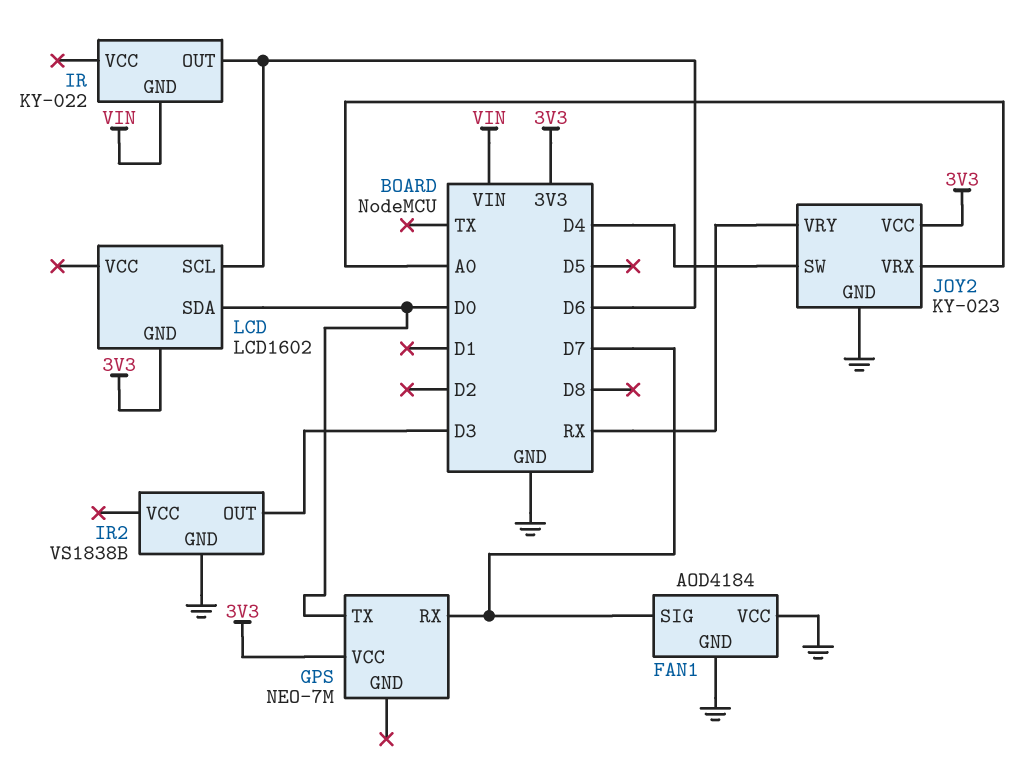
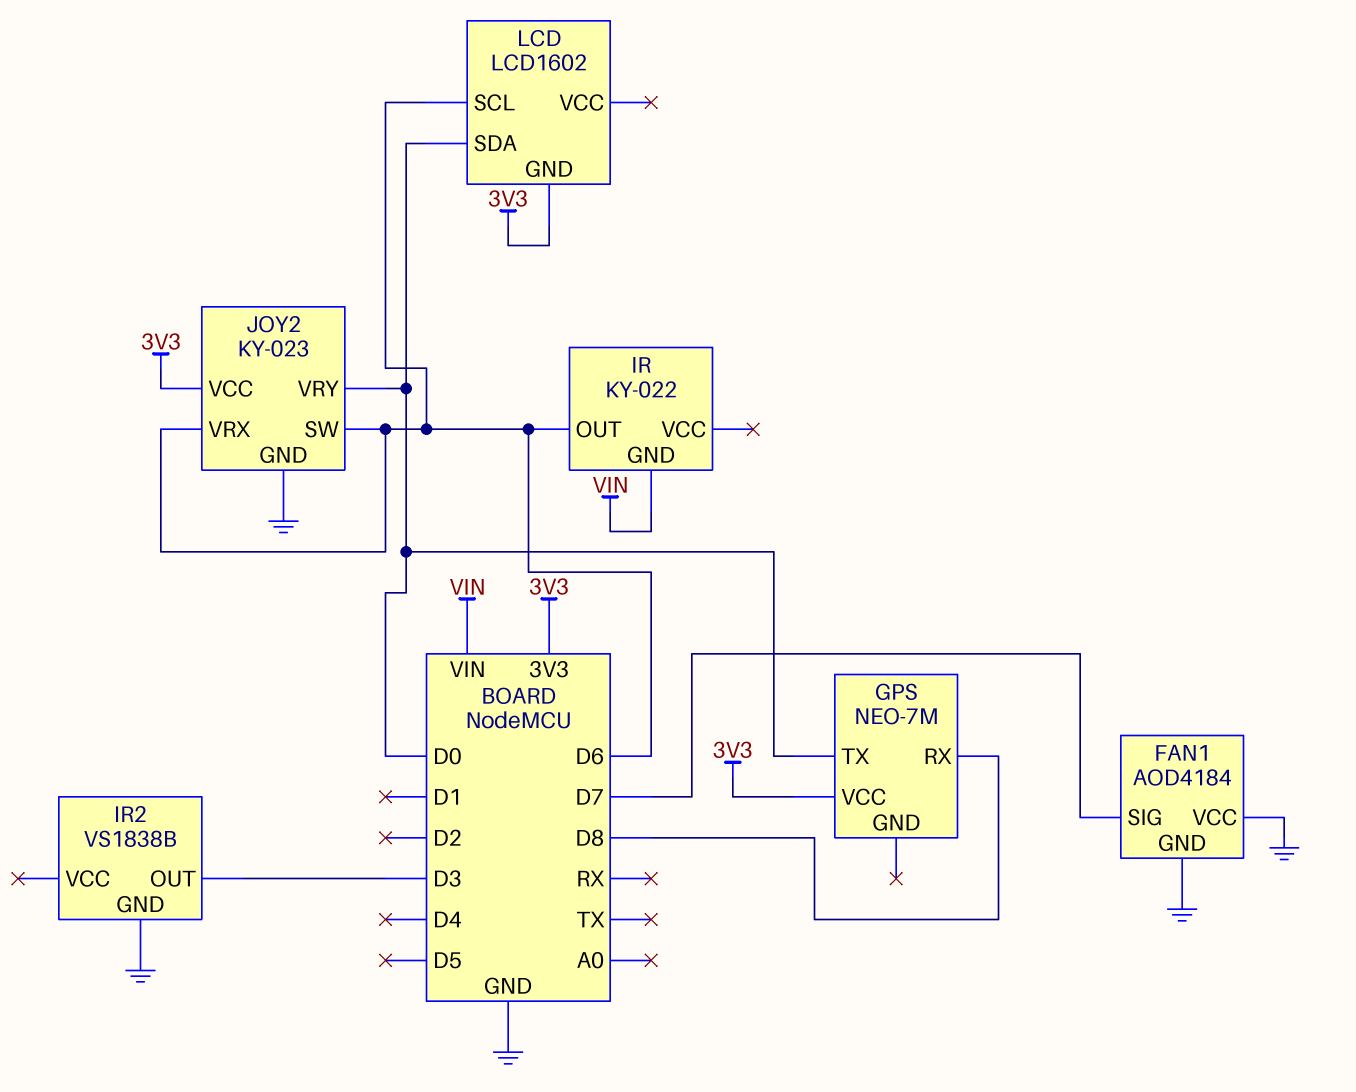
GPS pin RX: D7 -> D8
JOY2 pin SW: D4 -> D6
JOY2 pin VRX: A0 -> D6
JOY2 pin VRY: RX -> D0

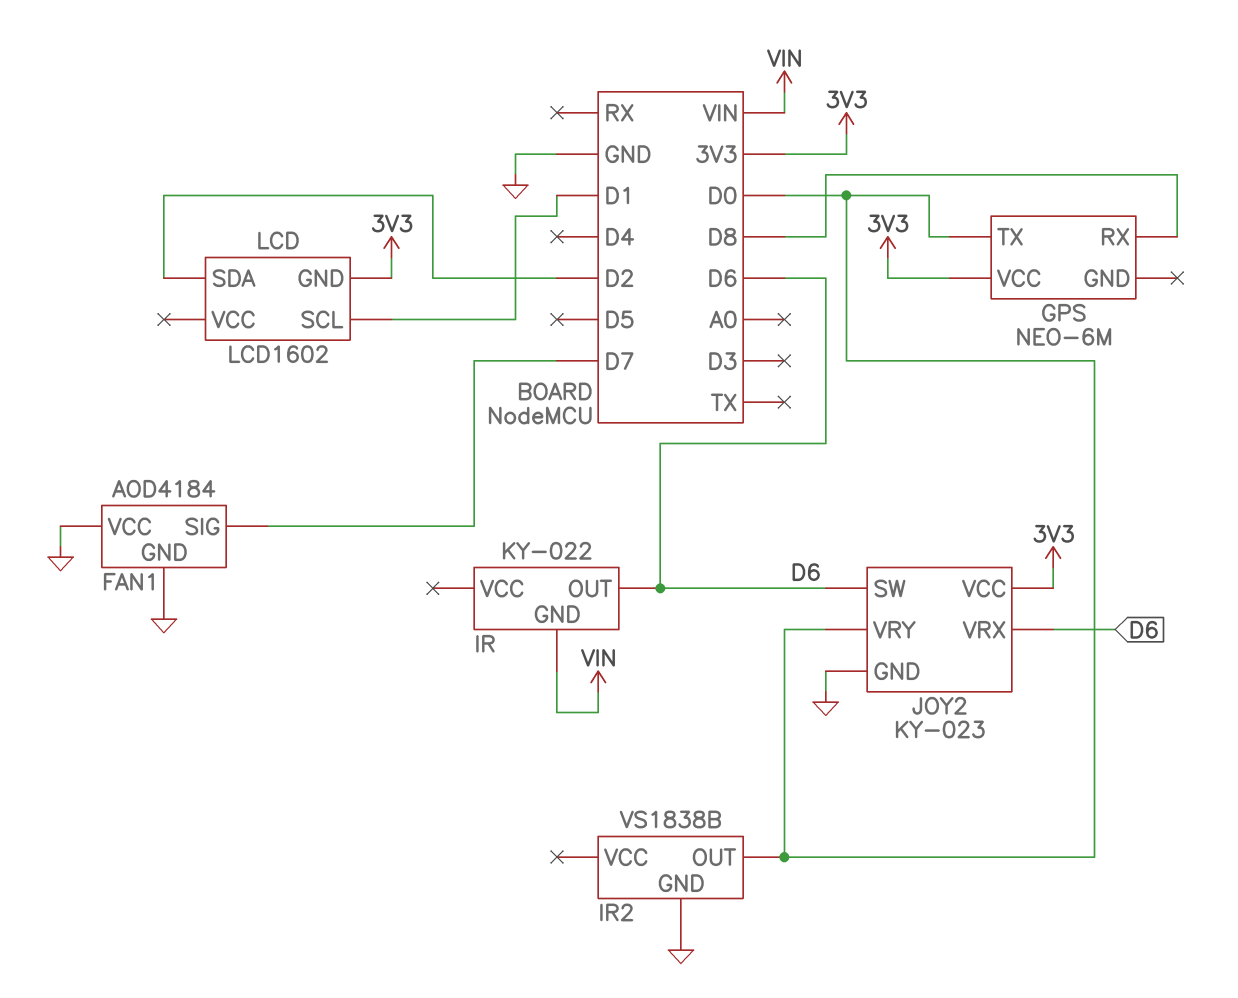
GPS: NEO-7M -> NEO-6M
IR2 pin OUT: D3 -> D0
LCD pin SCL: D6 -> D1
LCD pin SDA: D0 -> D2

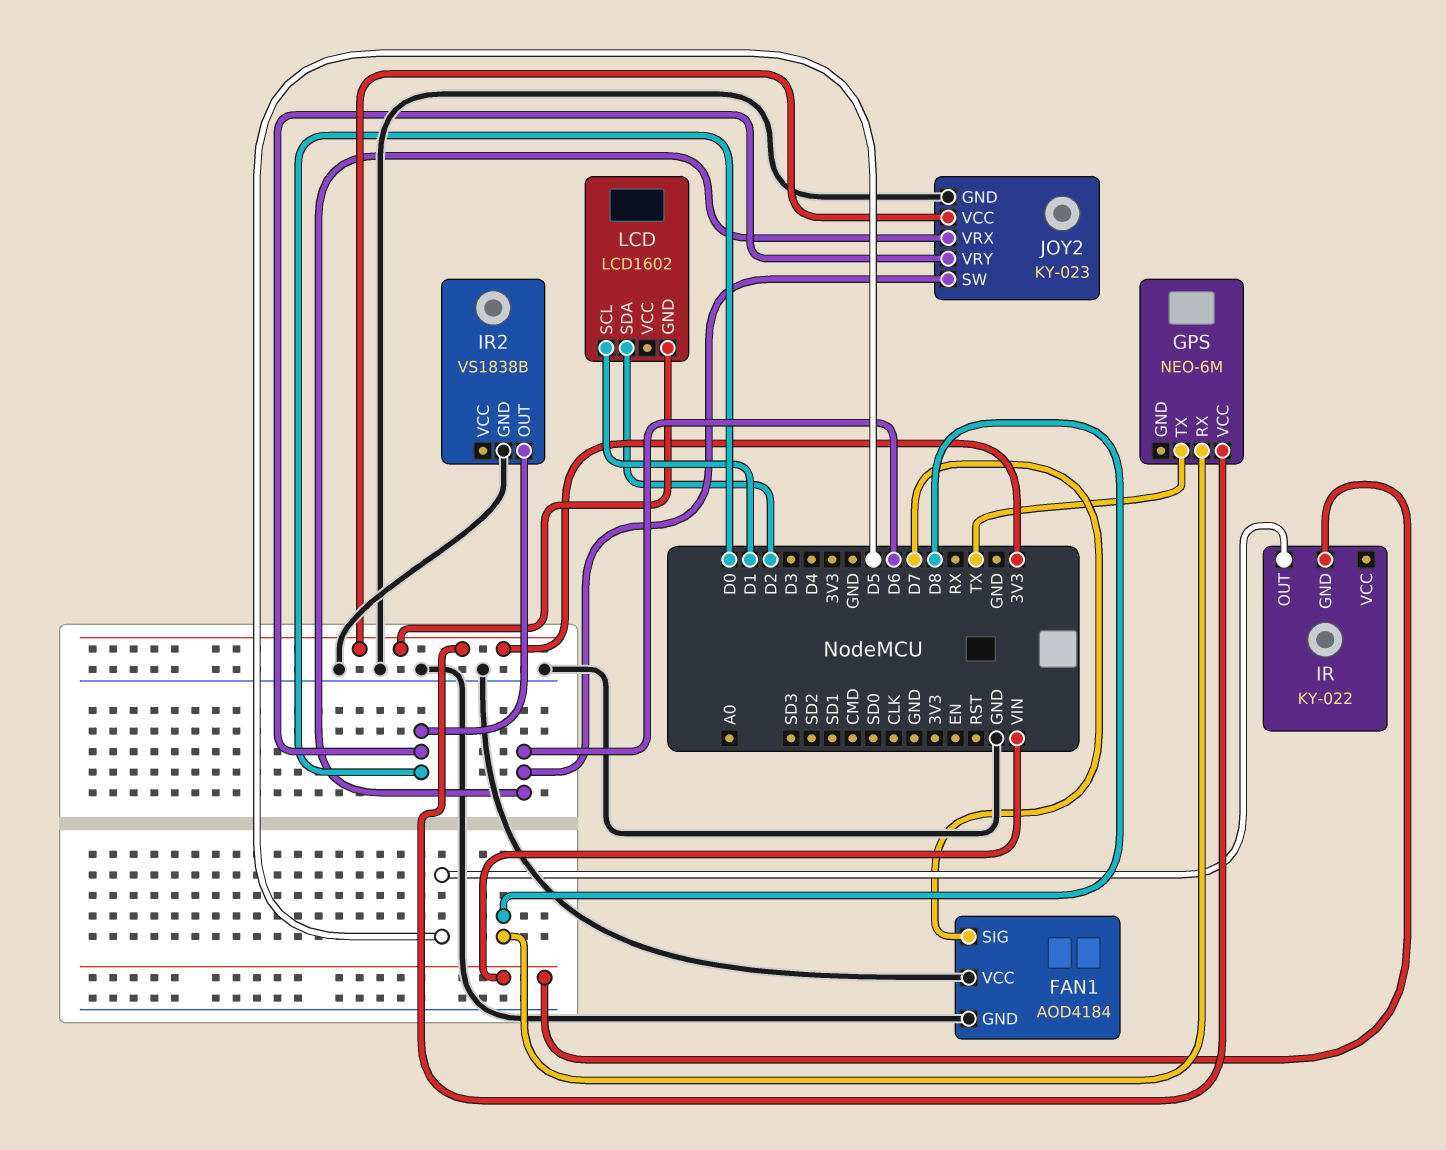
GPS pin TX: D0 -> TX
IR pin OUT: D6 -> D5

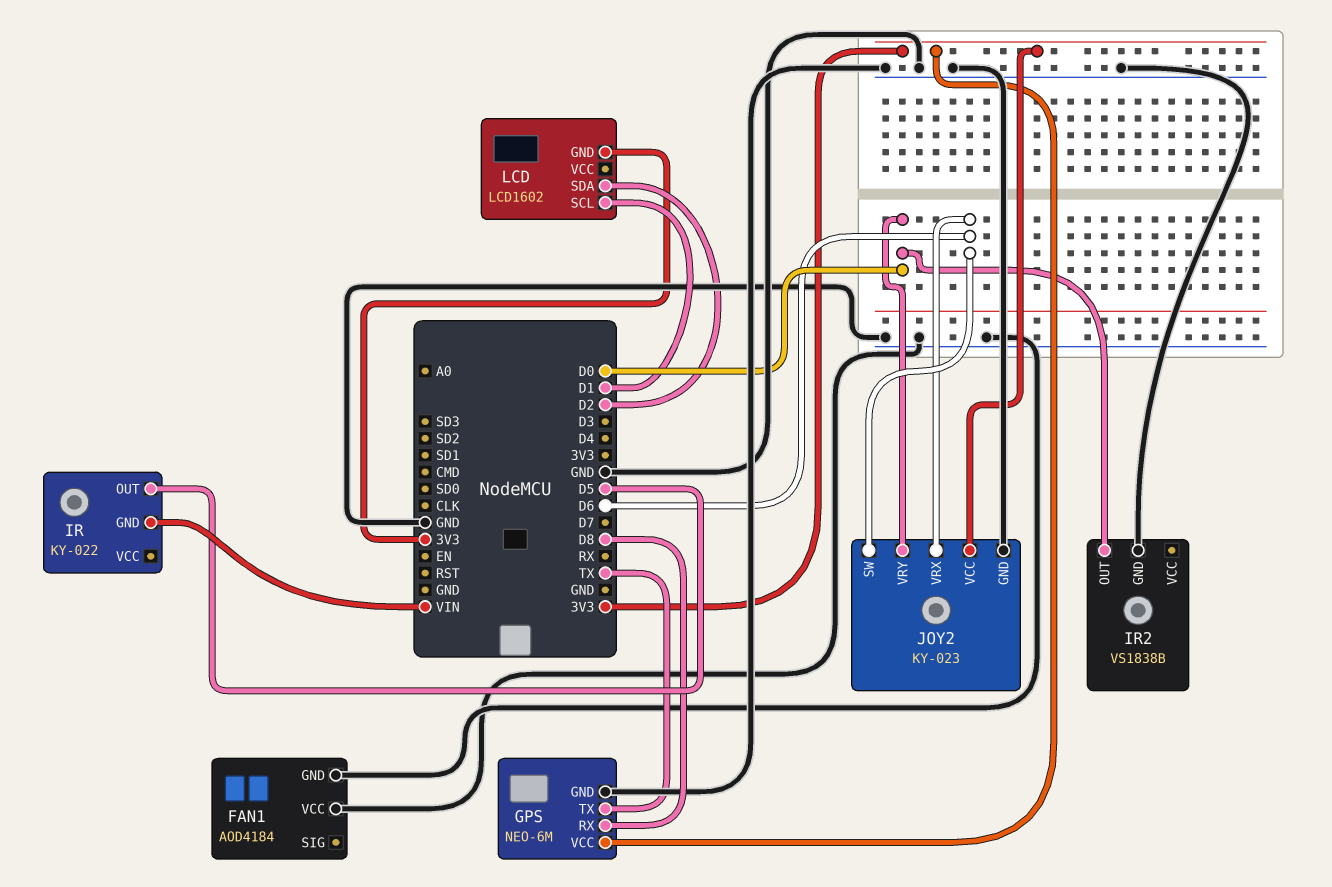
FAN1 pin SIG: D7 -> none
GPS pin GND: none -> GND

